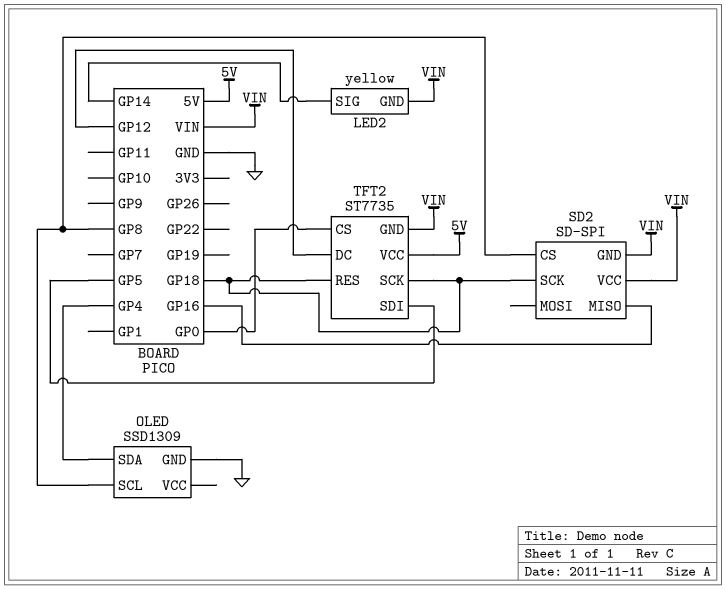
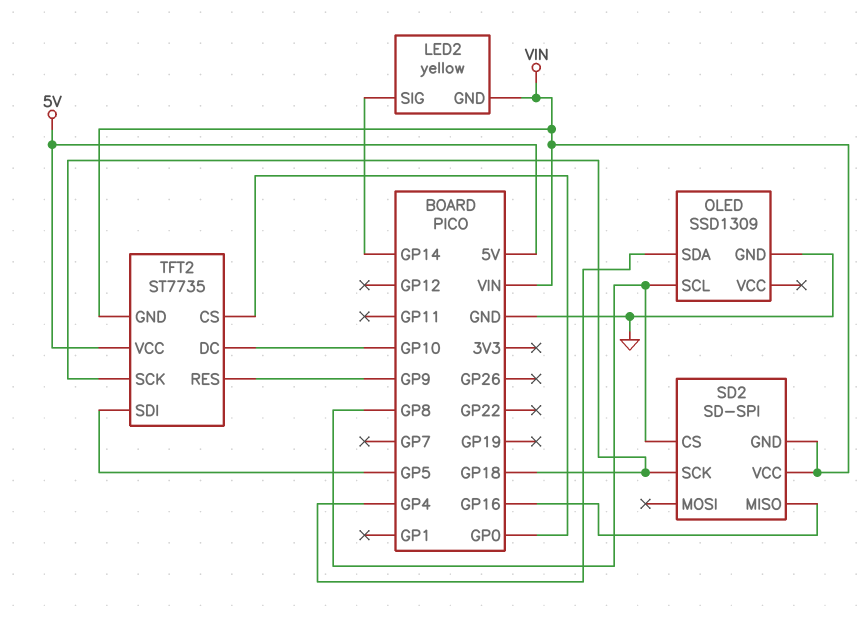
TFT2 pin DC: GP12 -> GP10
TFT2 pin RES: GP18 -> GP9

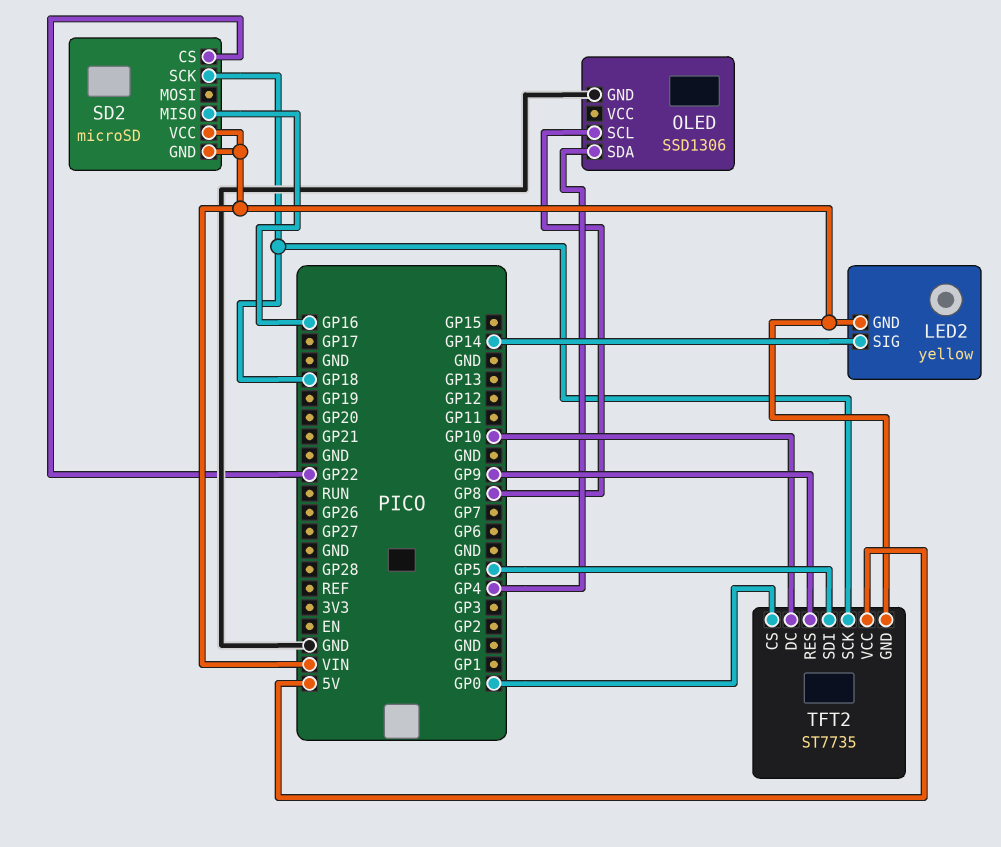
OLED: SSD1309 -> SSD1306
SD2: SD-SPI -> microSD
SD2 pin CS: GP8 -> GP22

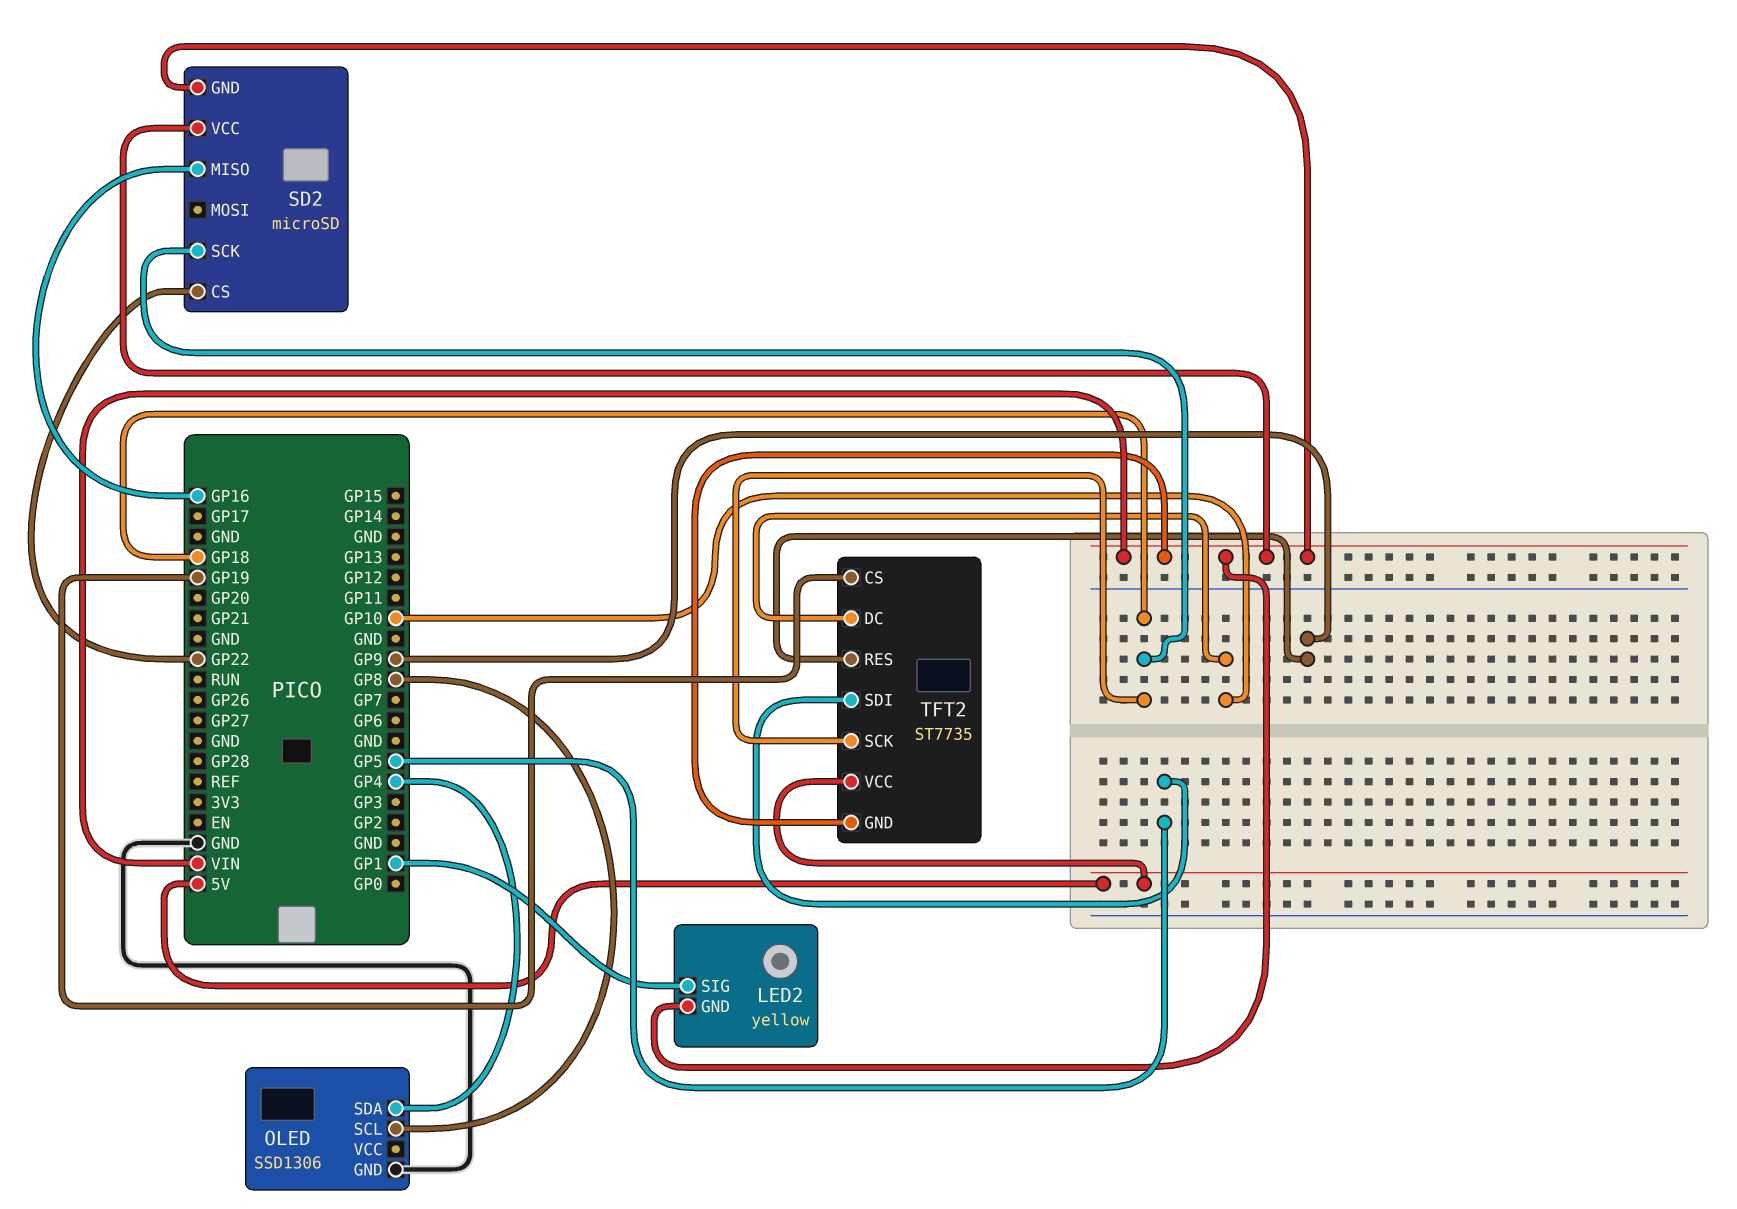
LED2 pin SIG: GP14 -> GP1
TFT2 pin CS: GP0 -> GP19

